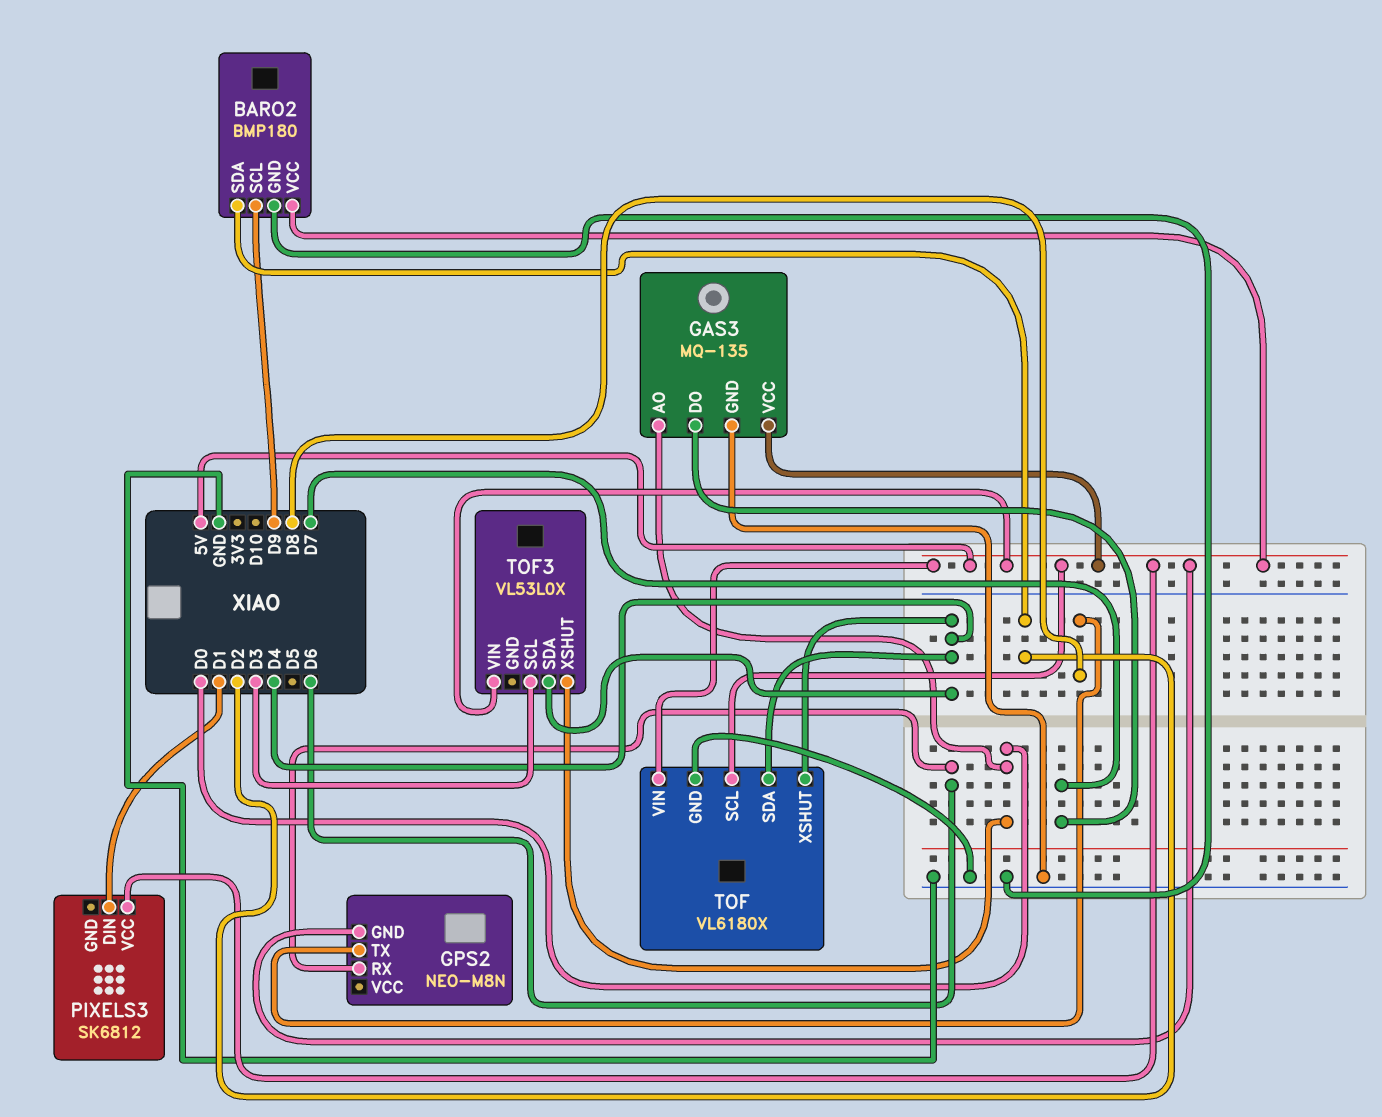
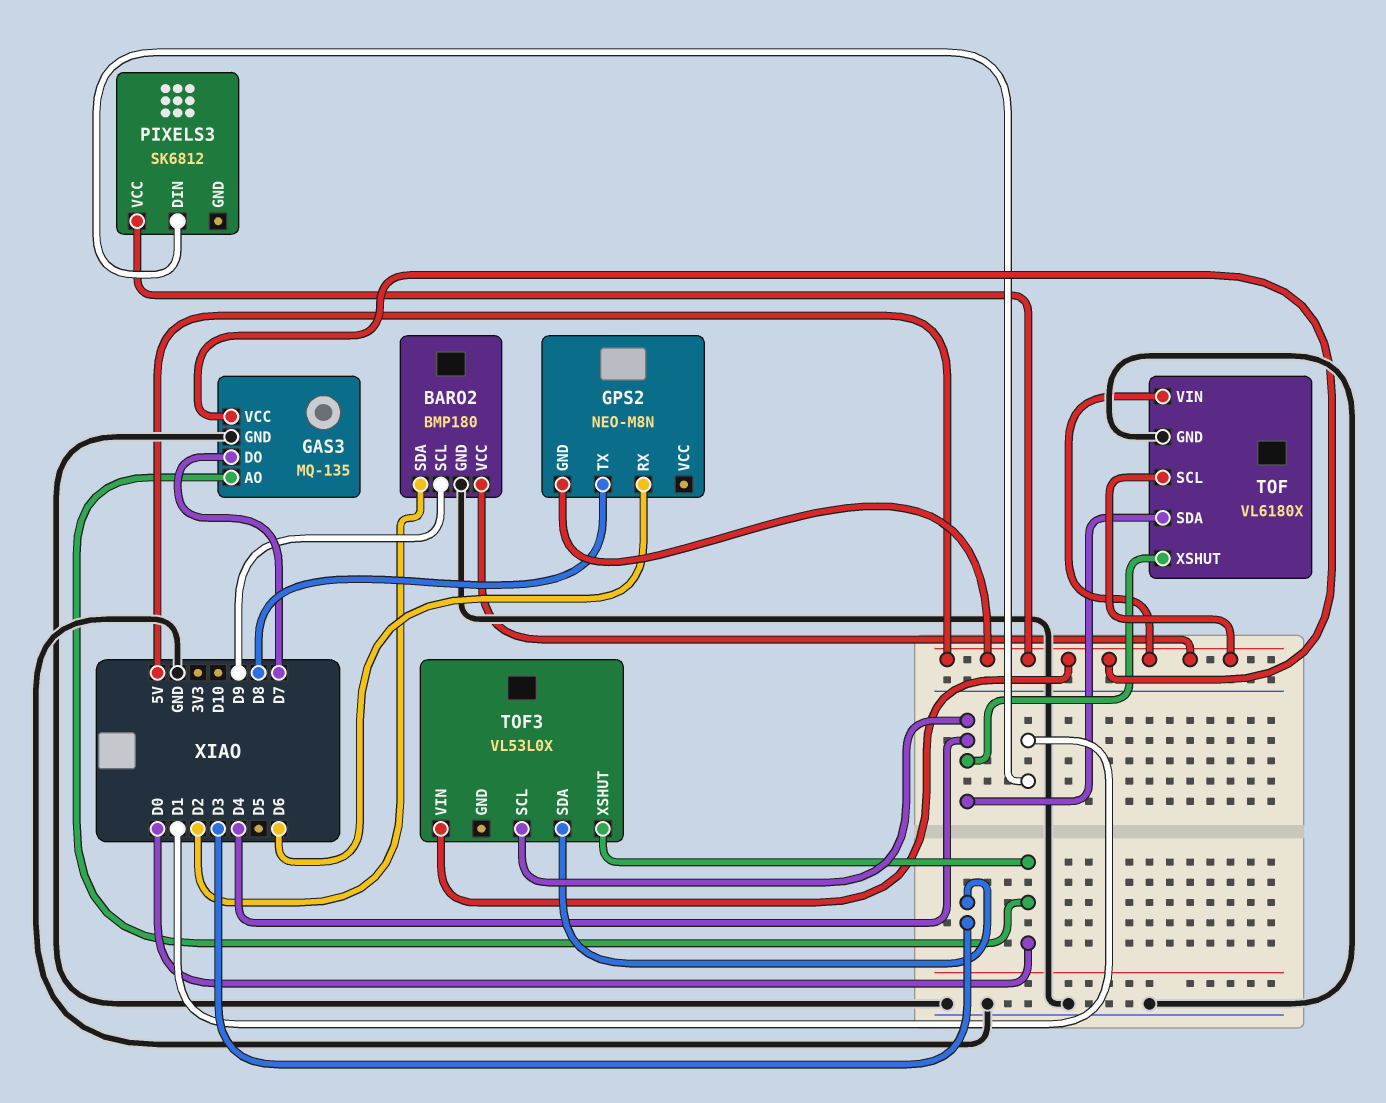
TOF3 pin SCL: D3 -> D4
TOF3 pin SDA: D4 -> D3

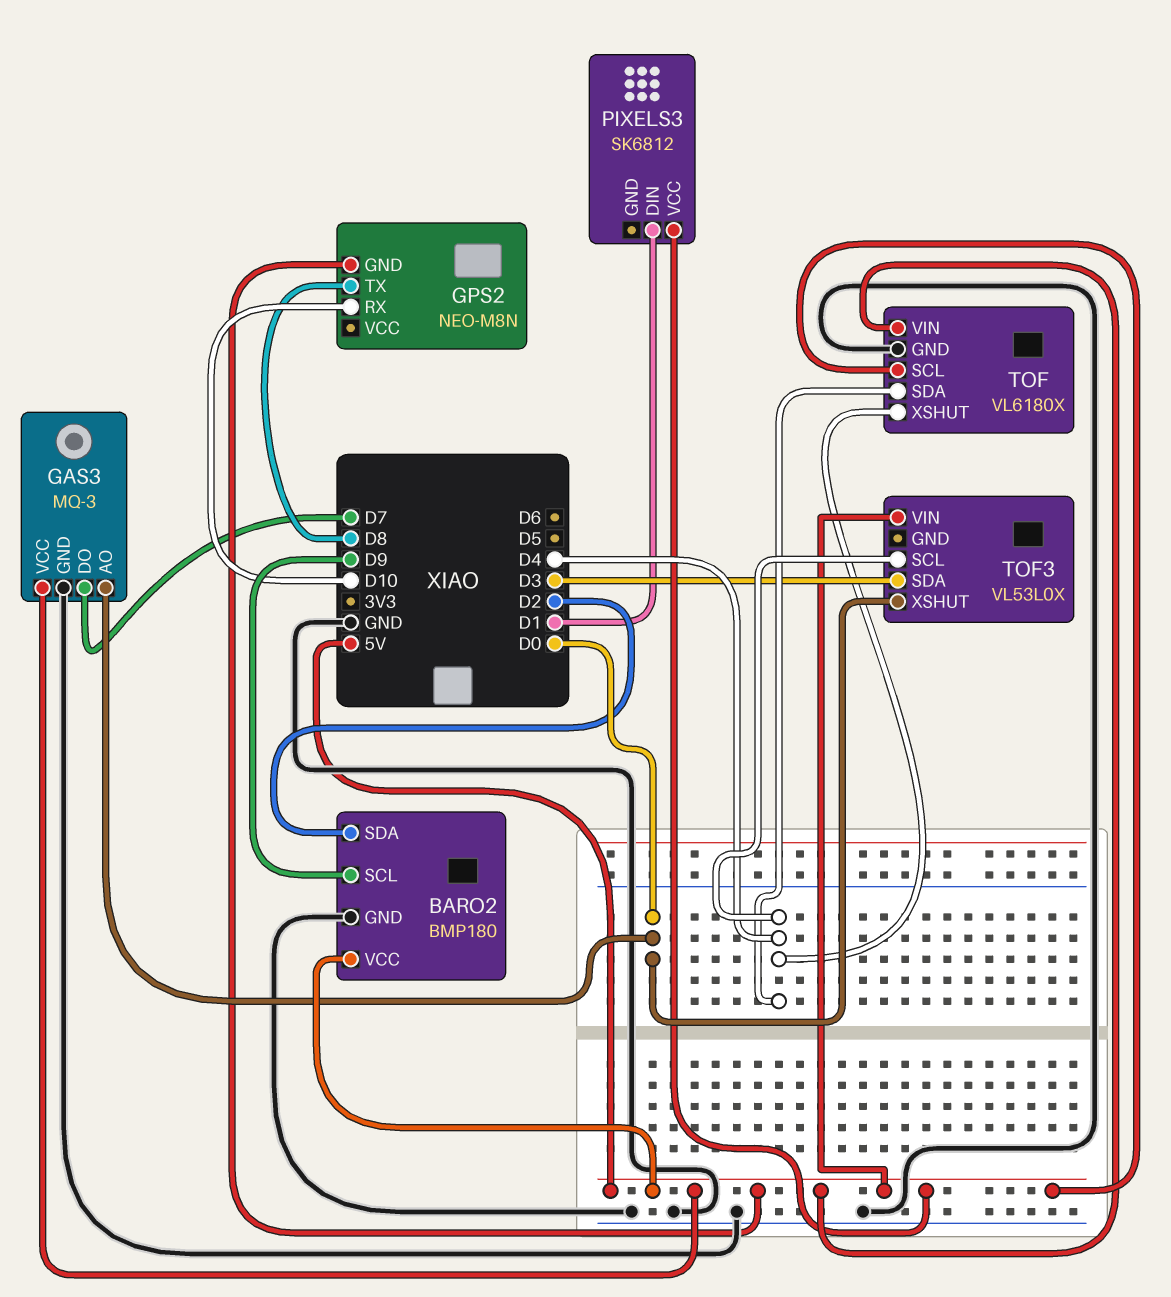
GAS3: MQ-135 -> MQ-3
GPS2 pin RX: D6 -> D10

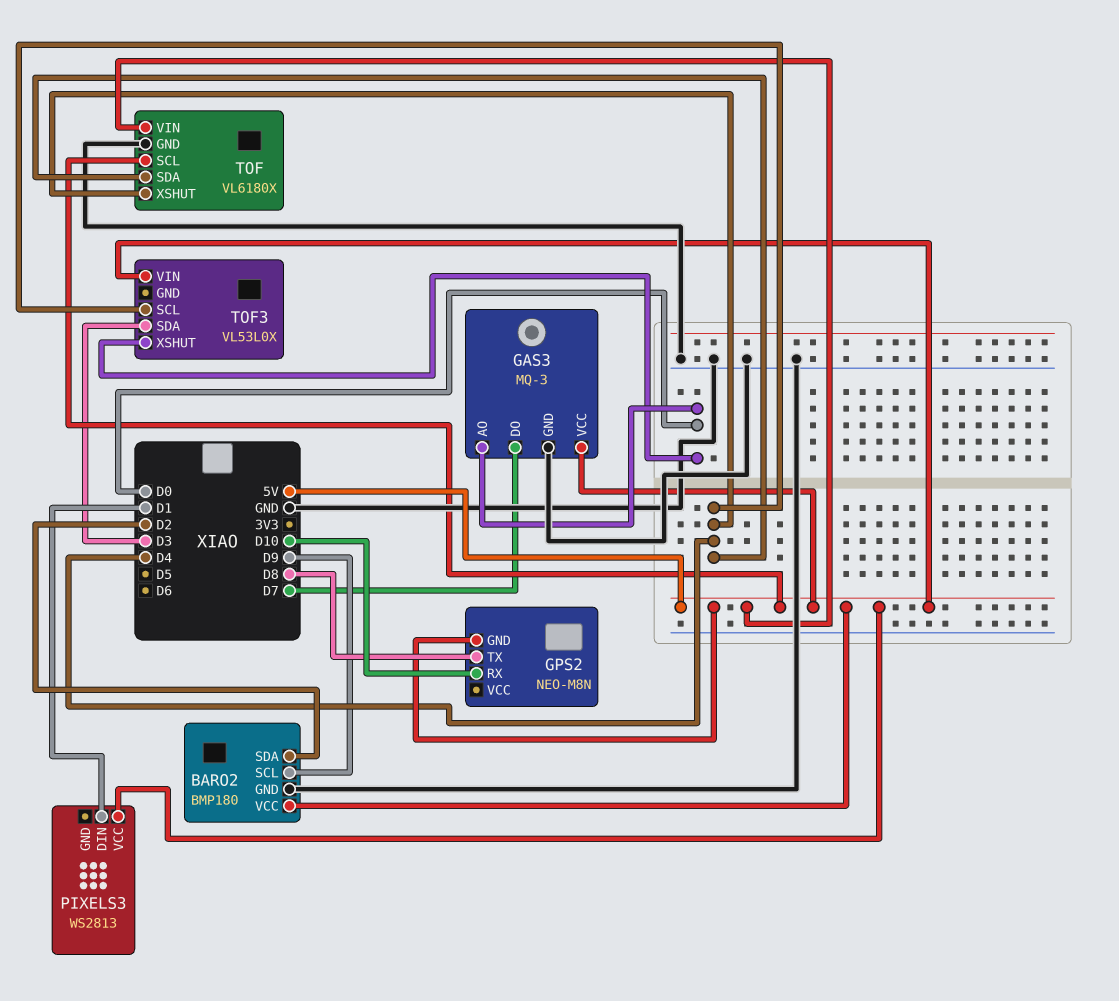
PIXELS3: SK6812 -> WS2813

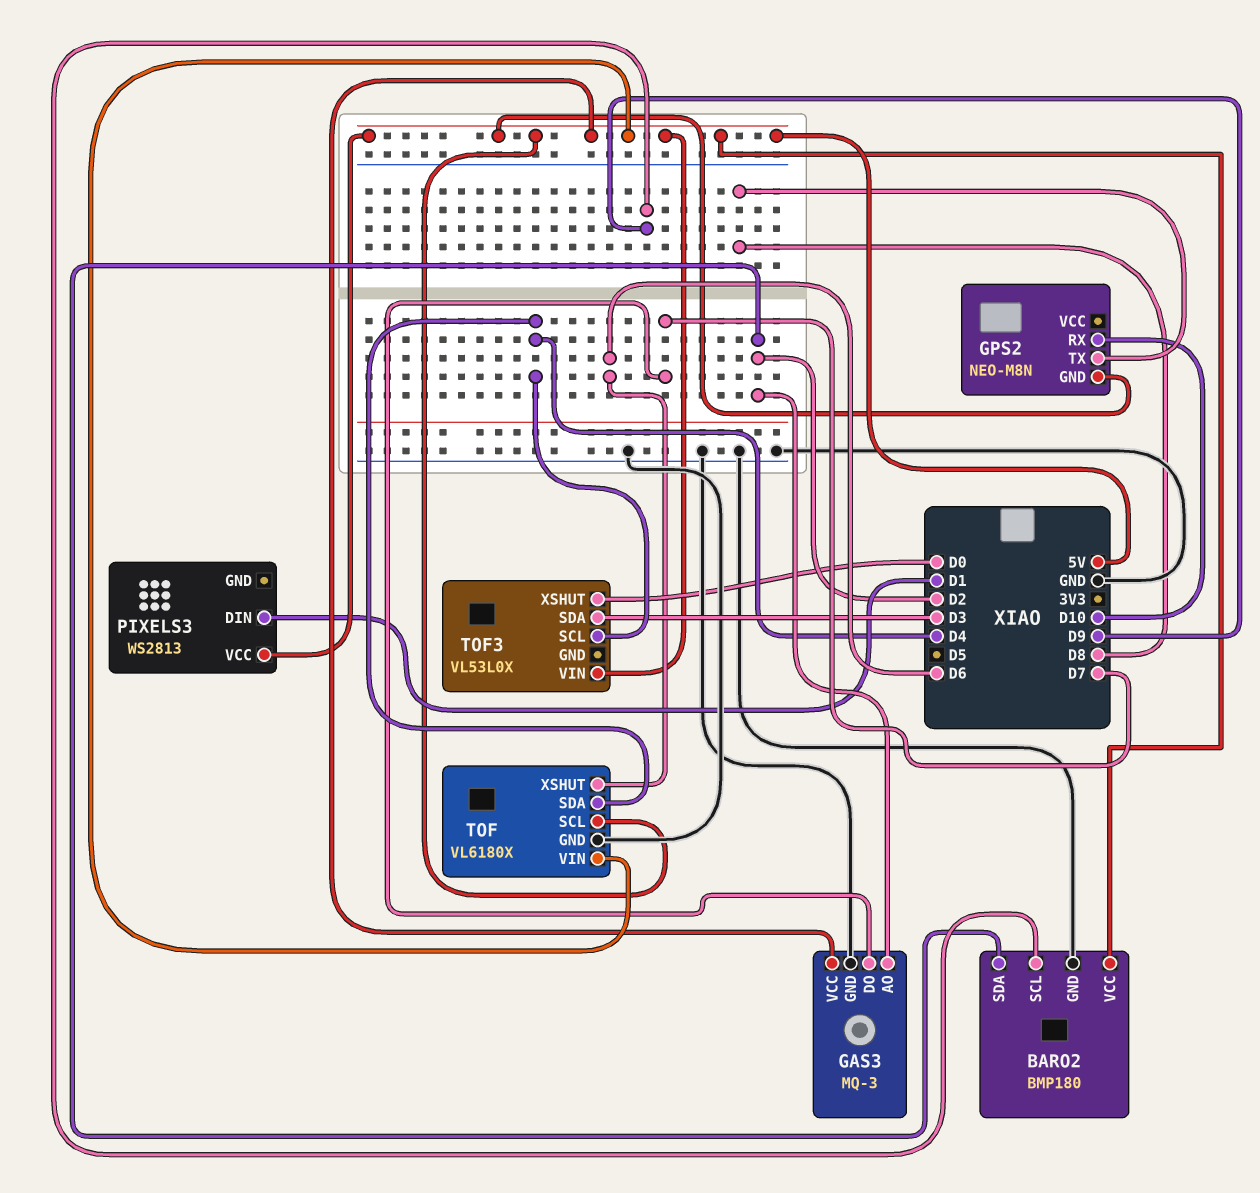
GAS3 pin AO: D0 -> D2
TOF pin XSHUT: D4 -> D6

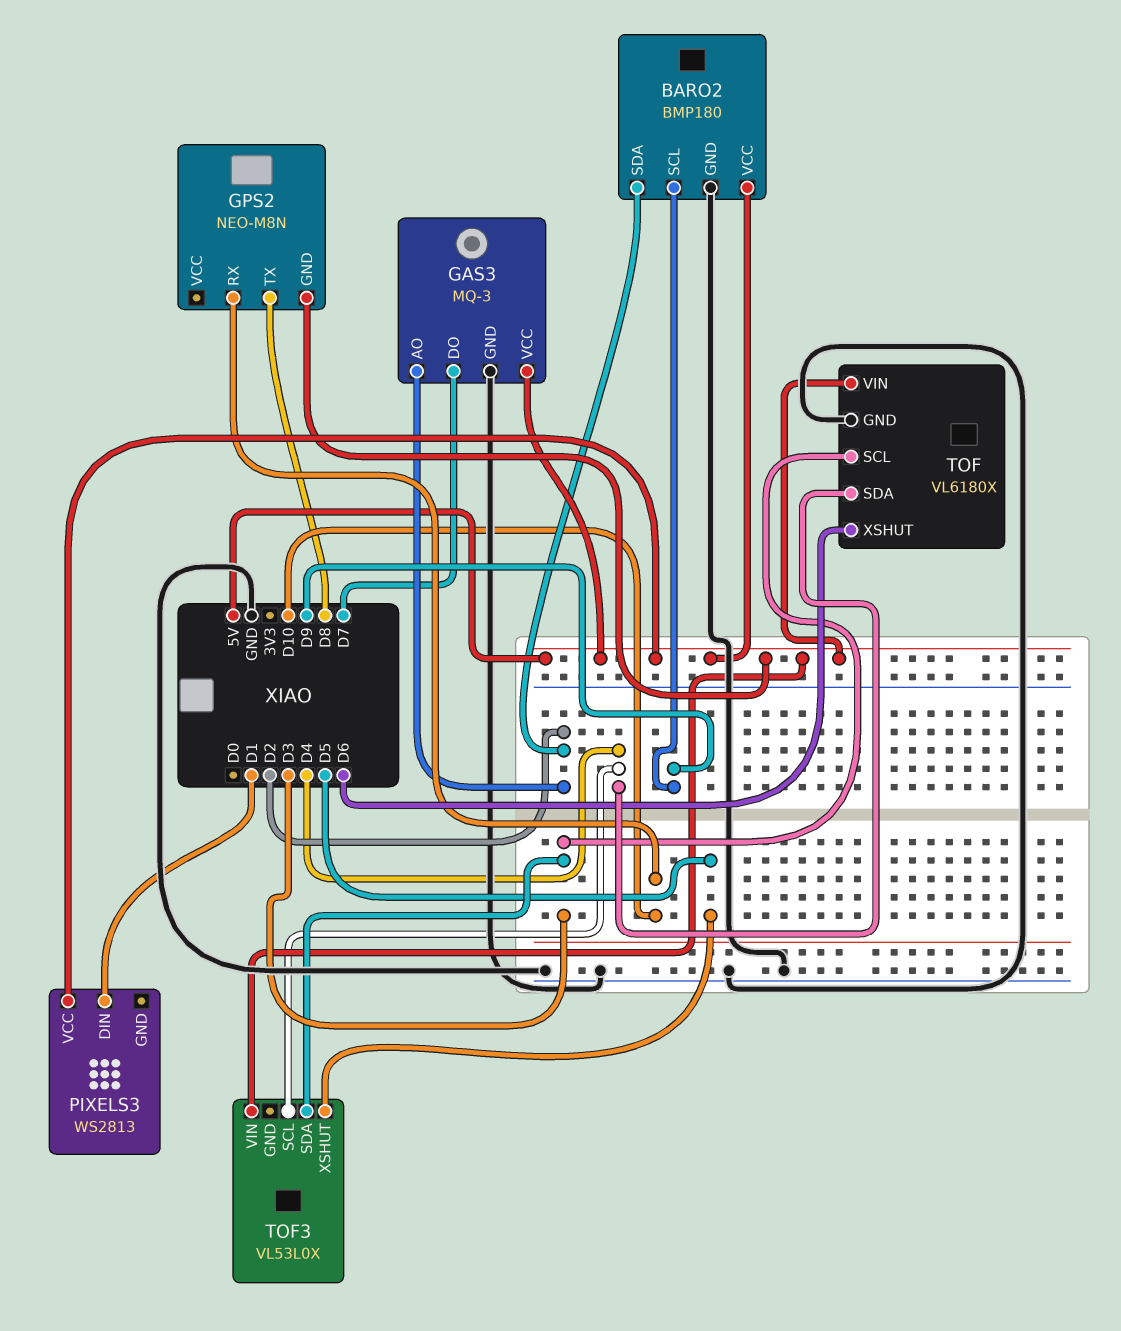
TOF pin SCL: 5V -> D3
TOF3 pin XSHUT: D0 -> D5

